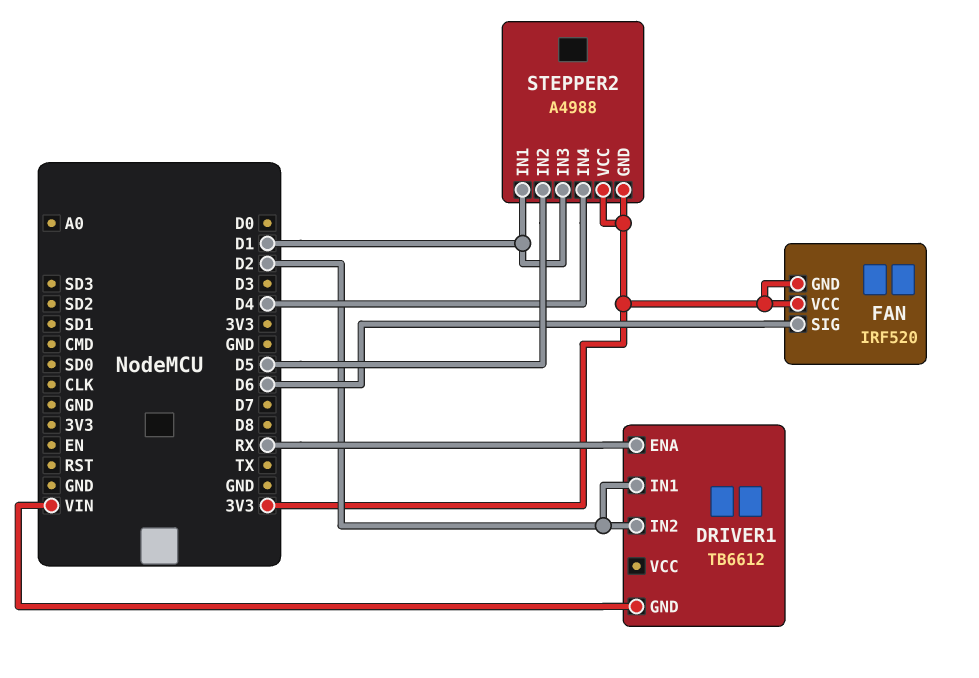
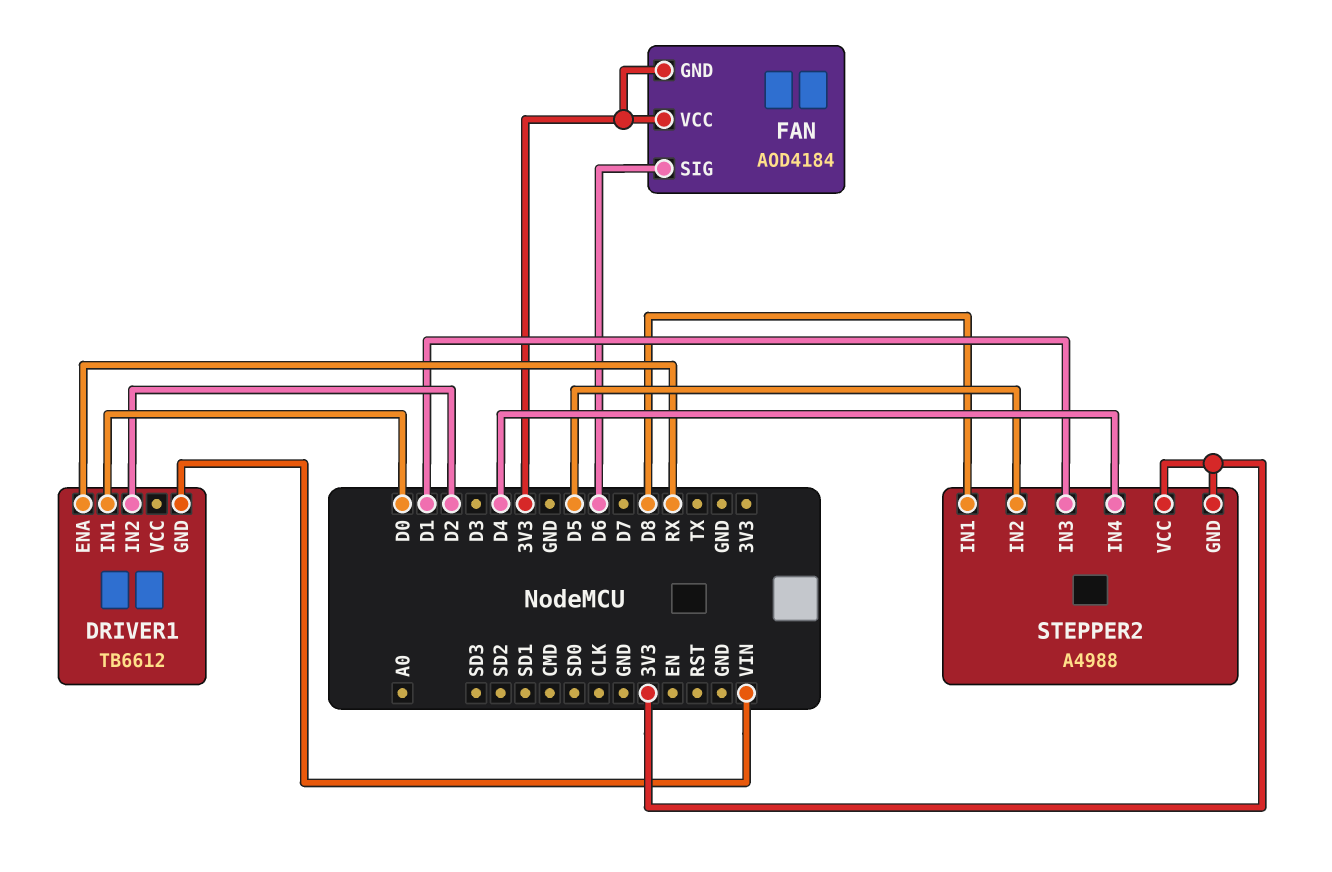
DRIVER1 pin IN1: D2 -> D0
FAN: IRF520 -> AOD4184
STEPPER2 pin IN1: D1 -> D8

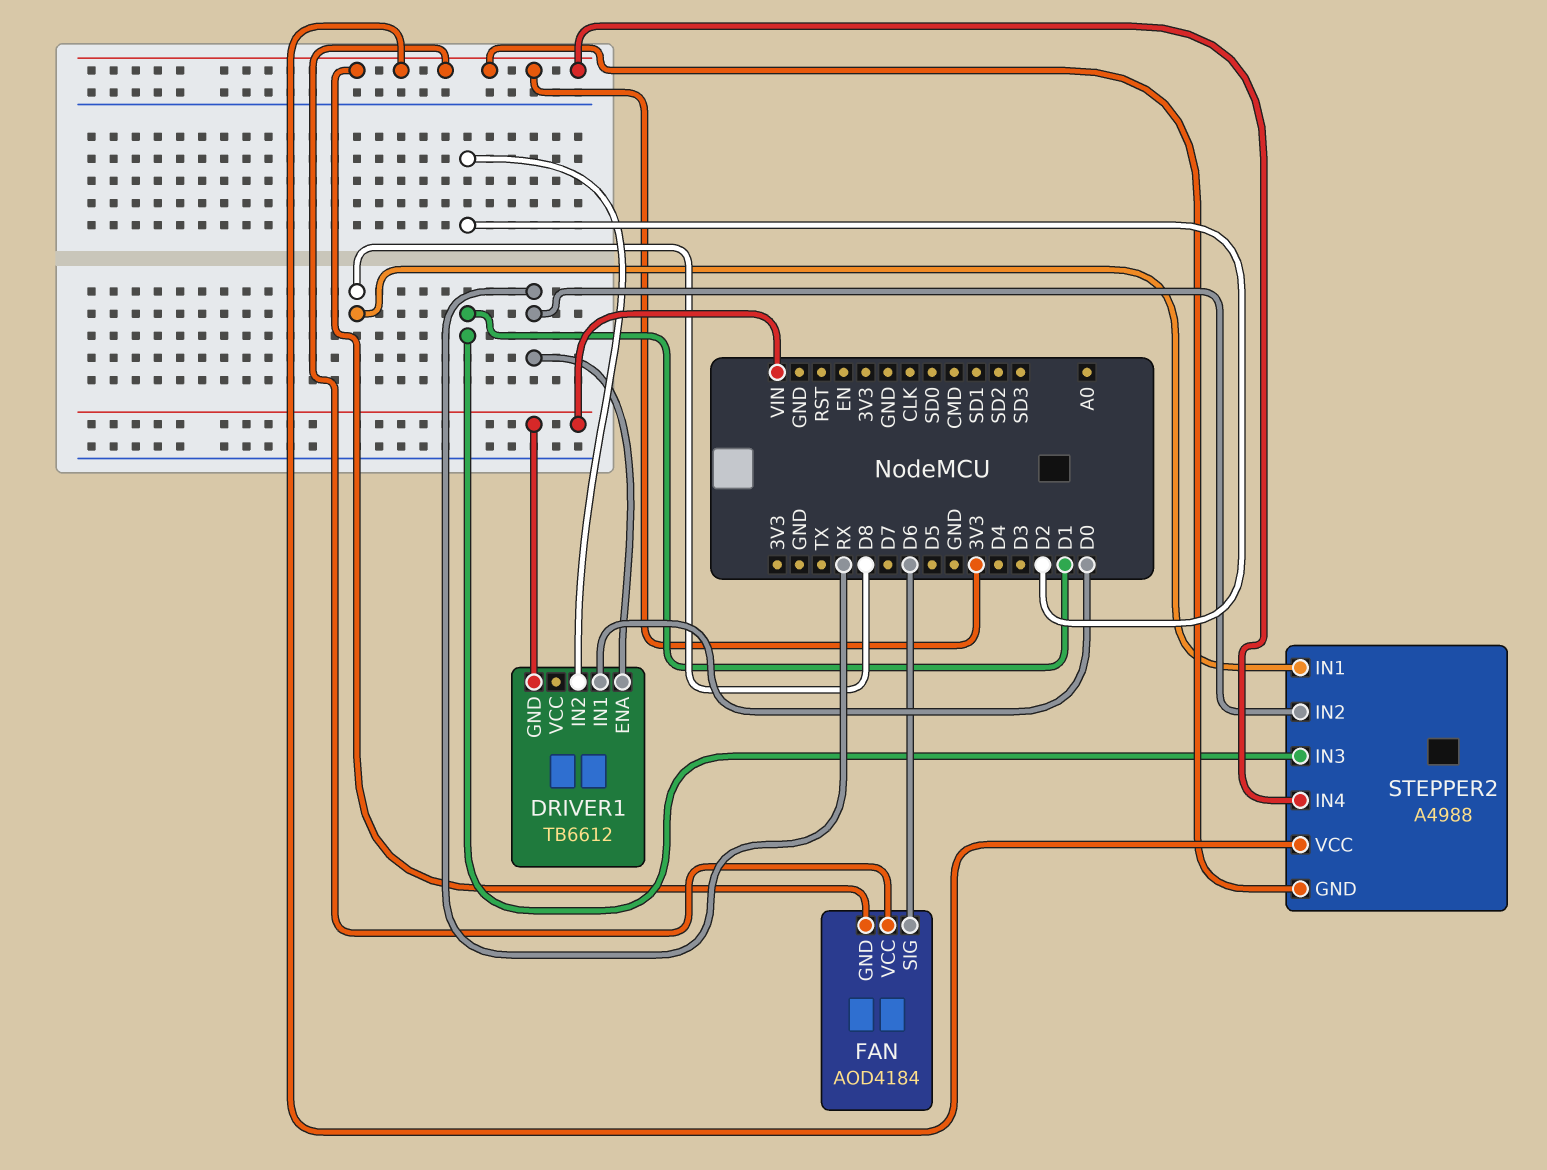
STEPPER2 pin IN2: D5 -> RX
STEPPER2 pin IN4: D4 -> 3V3

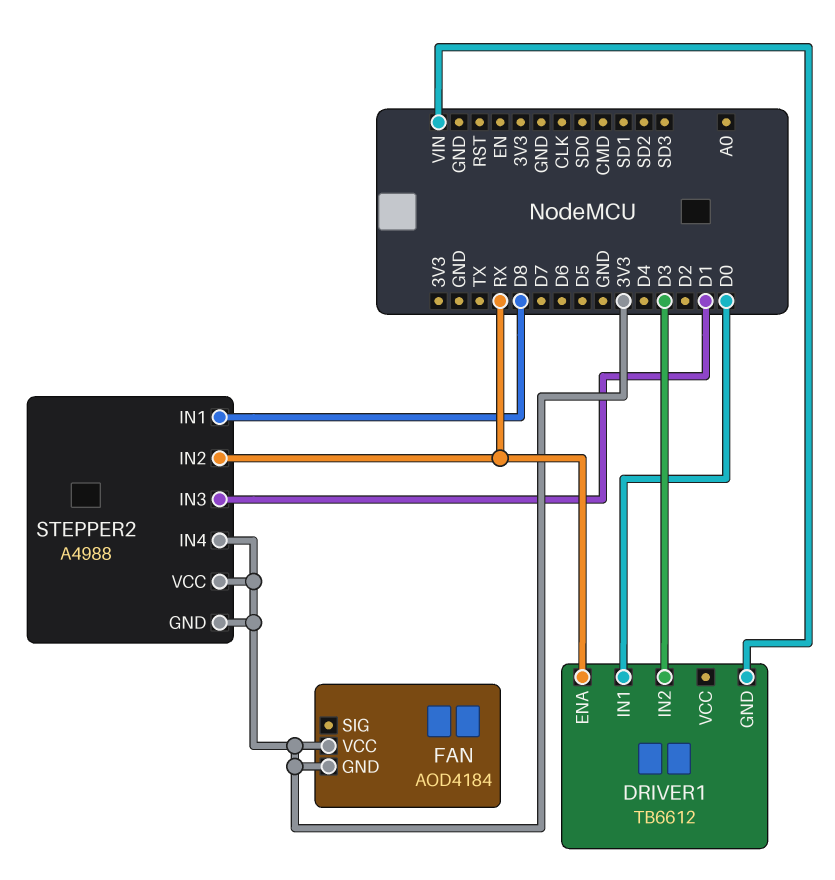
DRIVER1 pin IN2: D2 -> D3
FAN pin SIG: D6 -> none

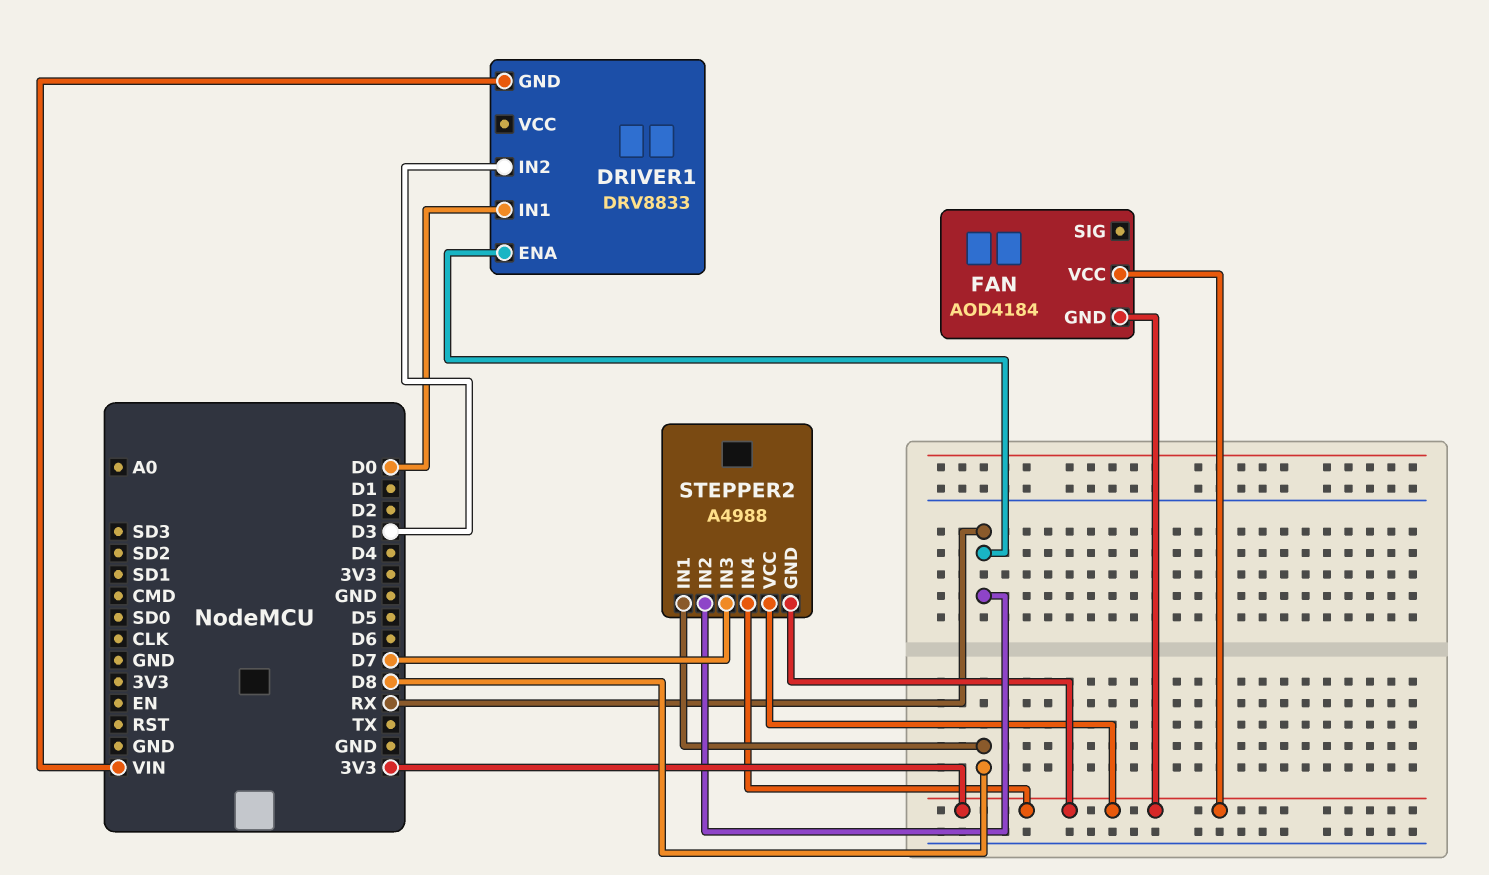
DRIVER1: TB6612 -> DRV8833
STEPPER2 pin IN3: D1 -> D7

